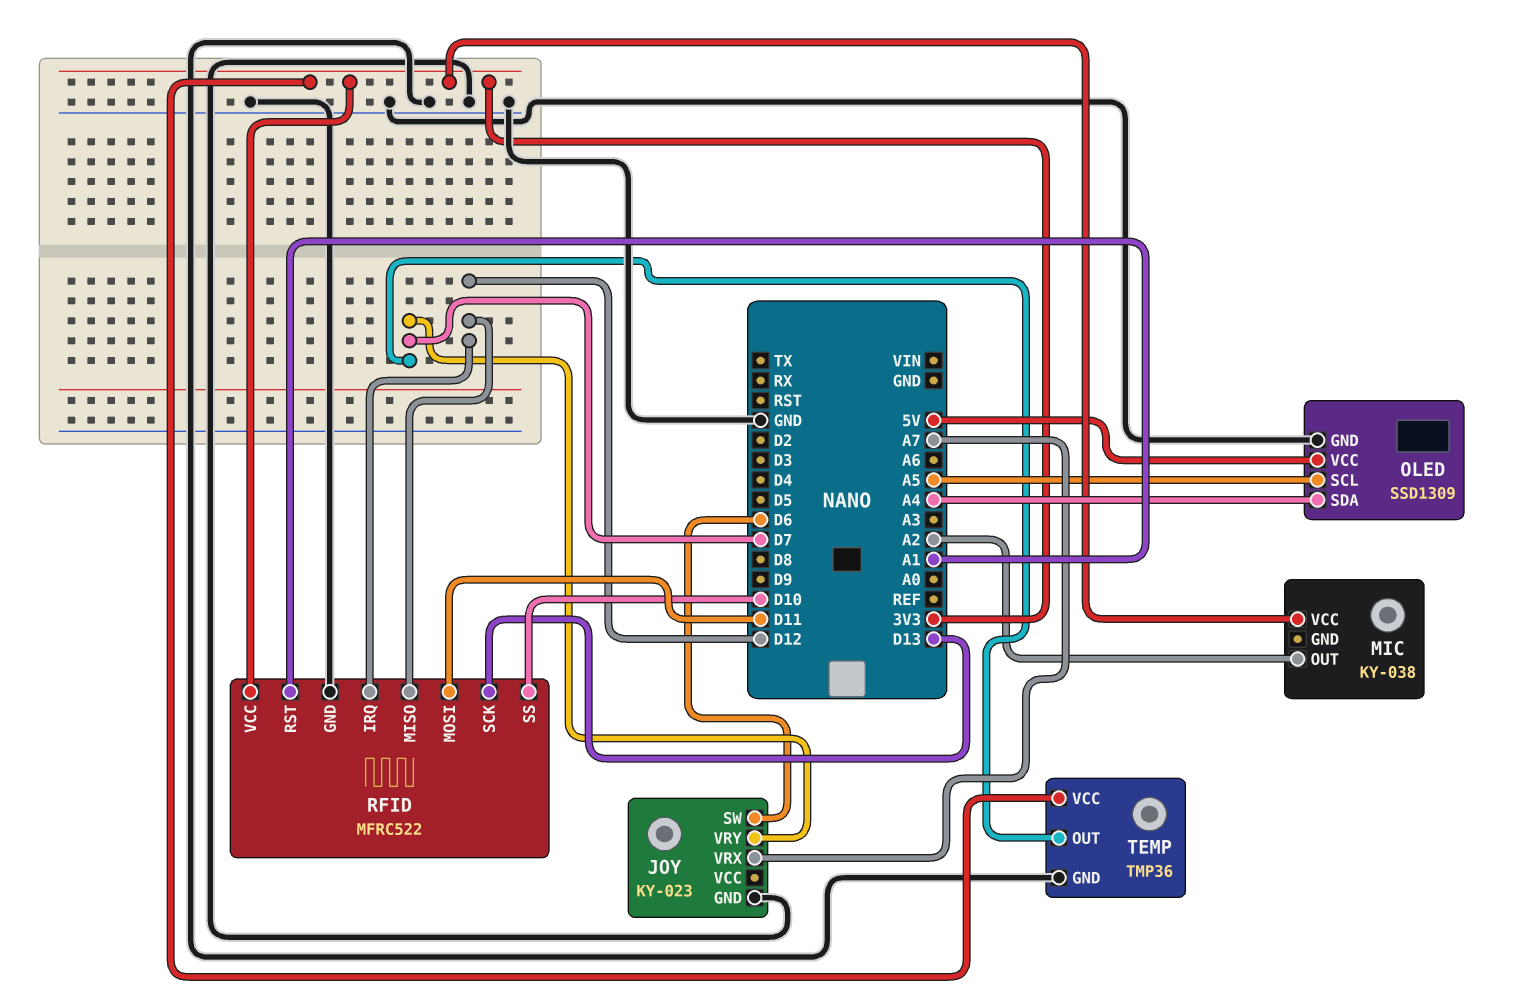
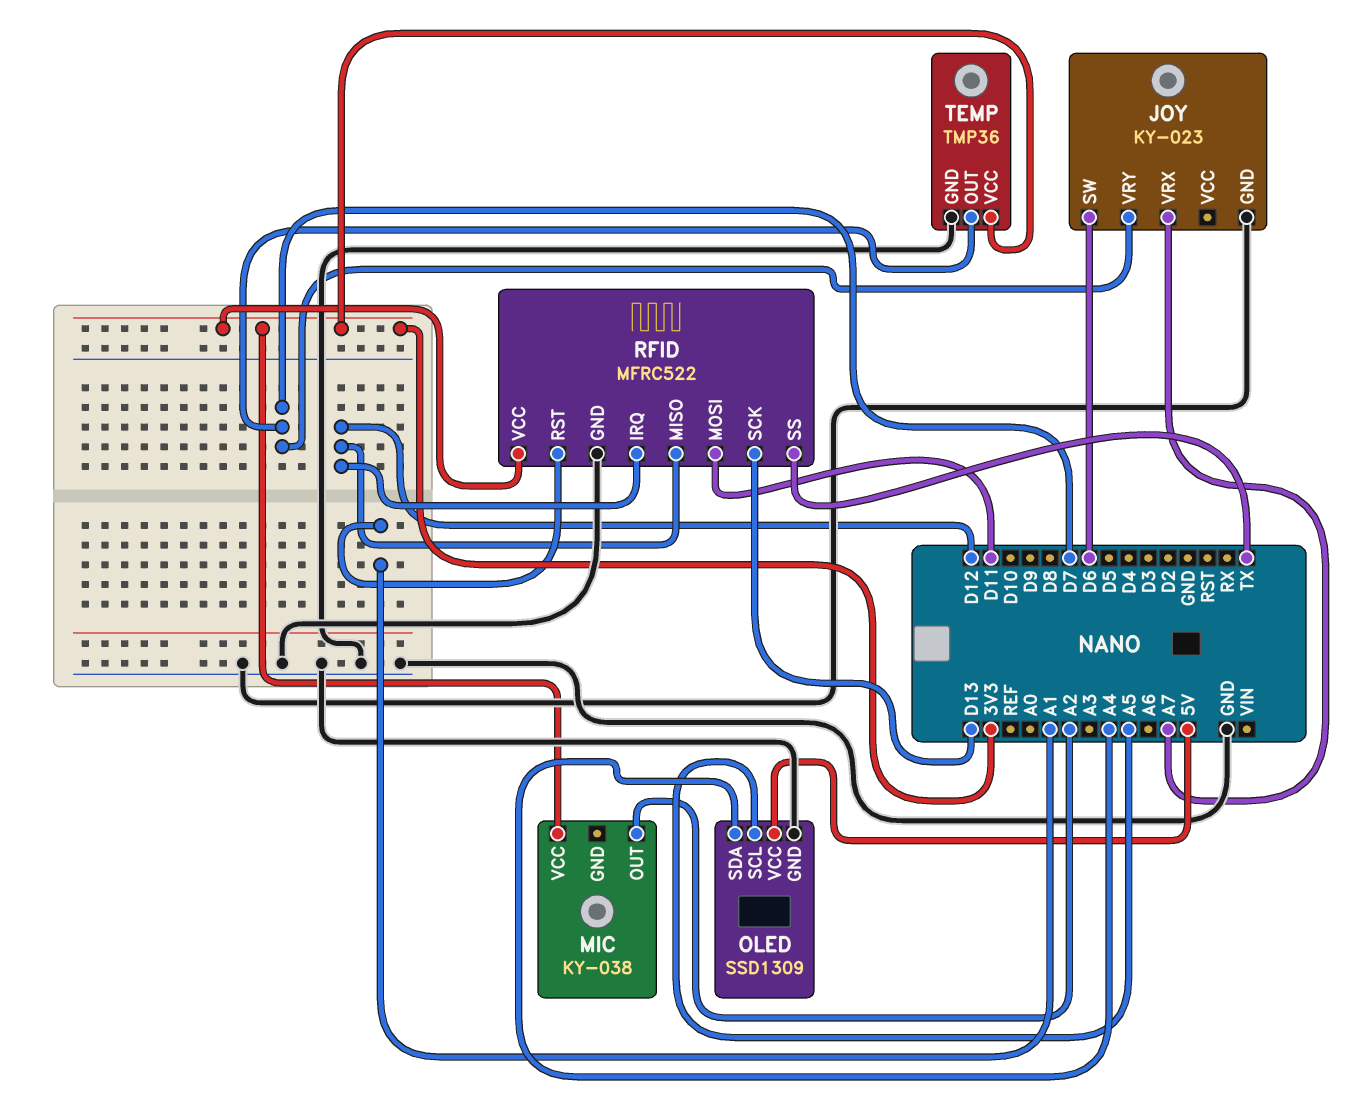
RFID pin SS: D10 -> TX

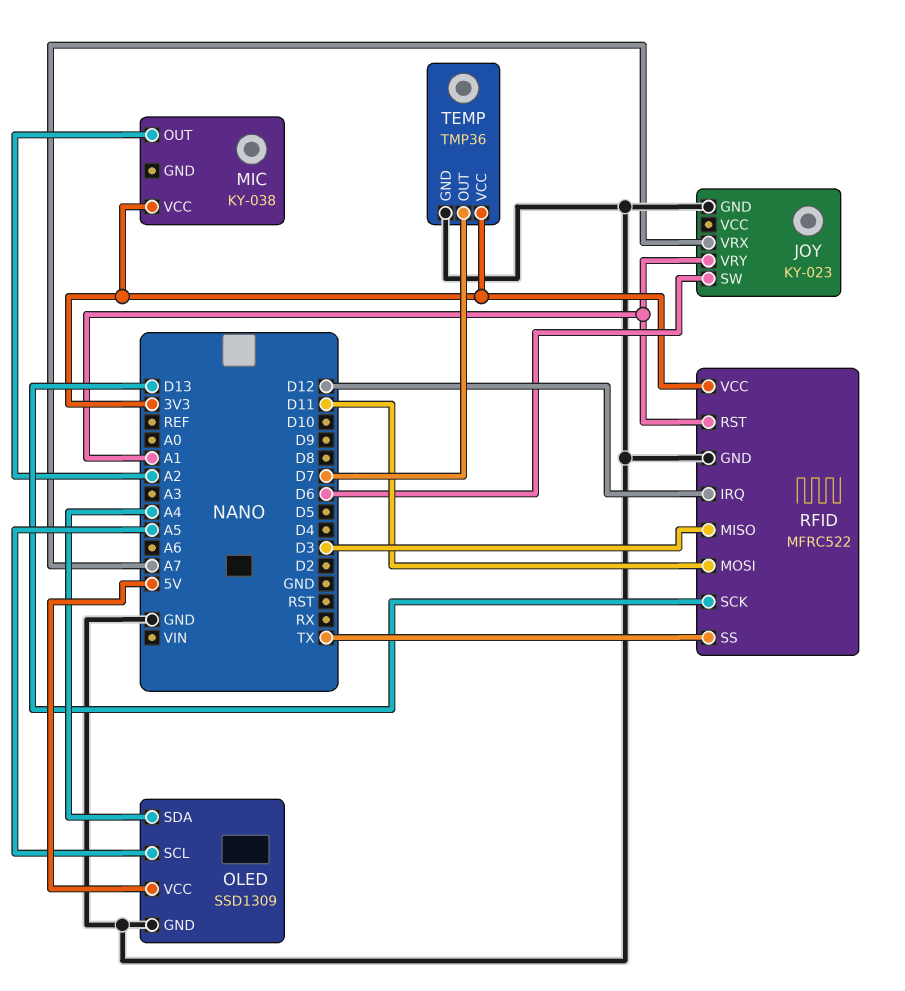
JOY pin VRY: D7 -> A1
RFID pin MISO: D12 -> D3

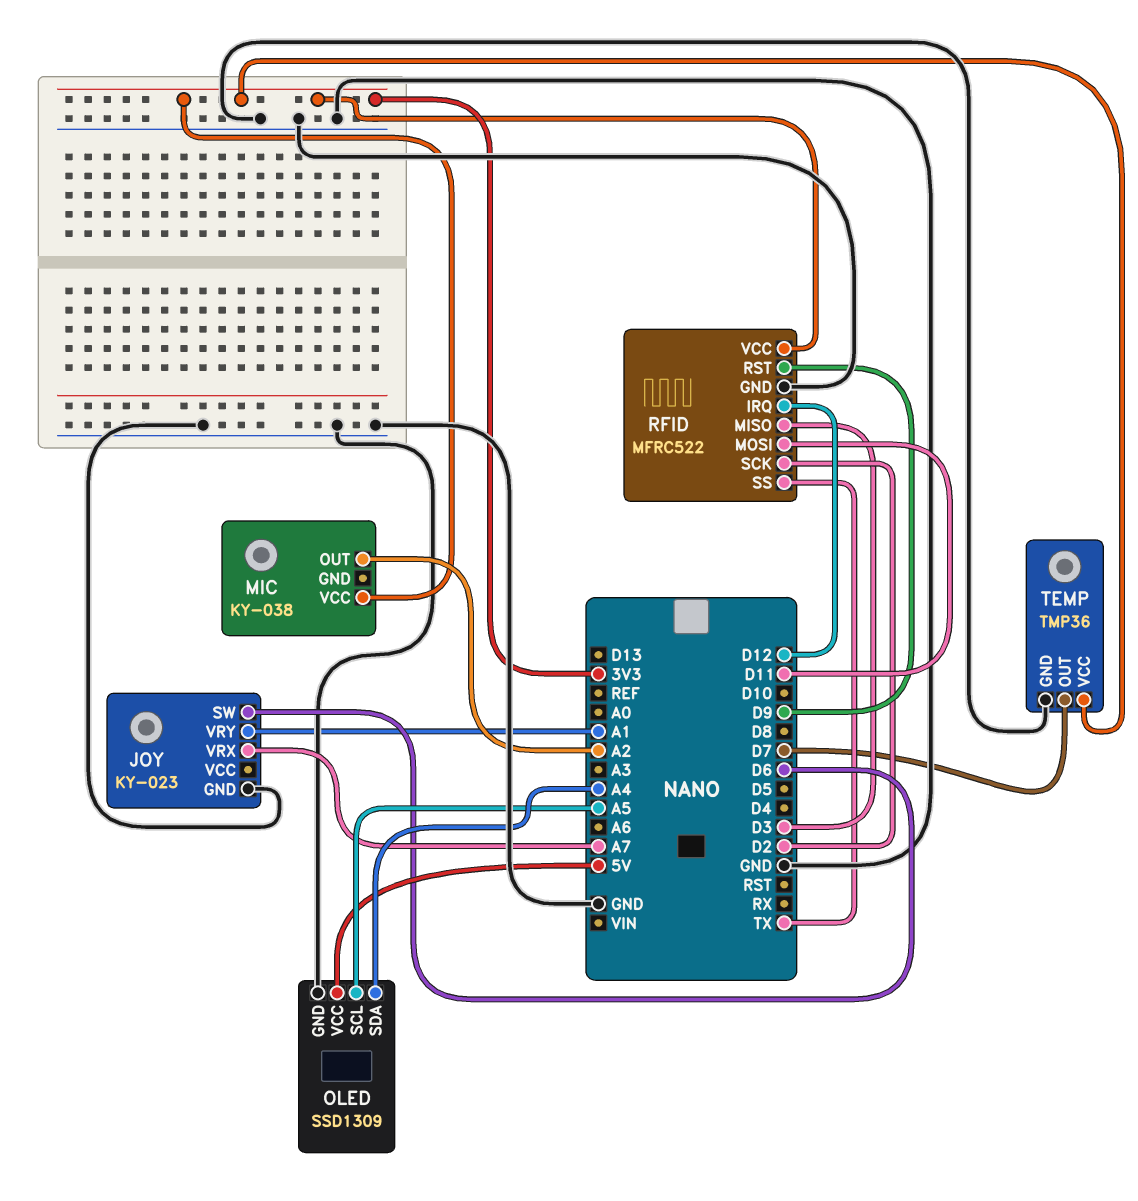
RFID pin RST: A1 -> D9
RFID pin SCK: D13 -> D2

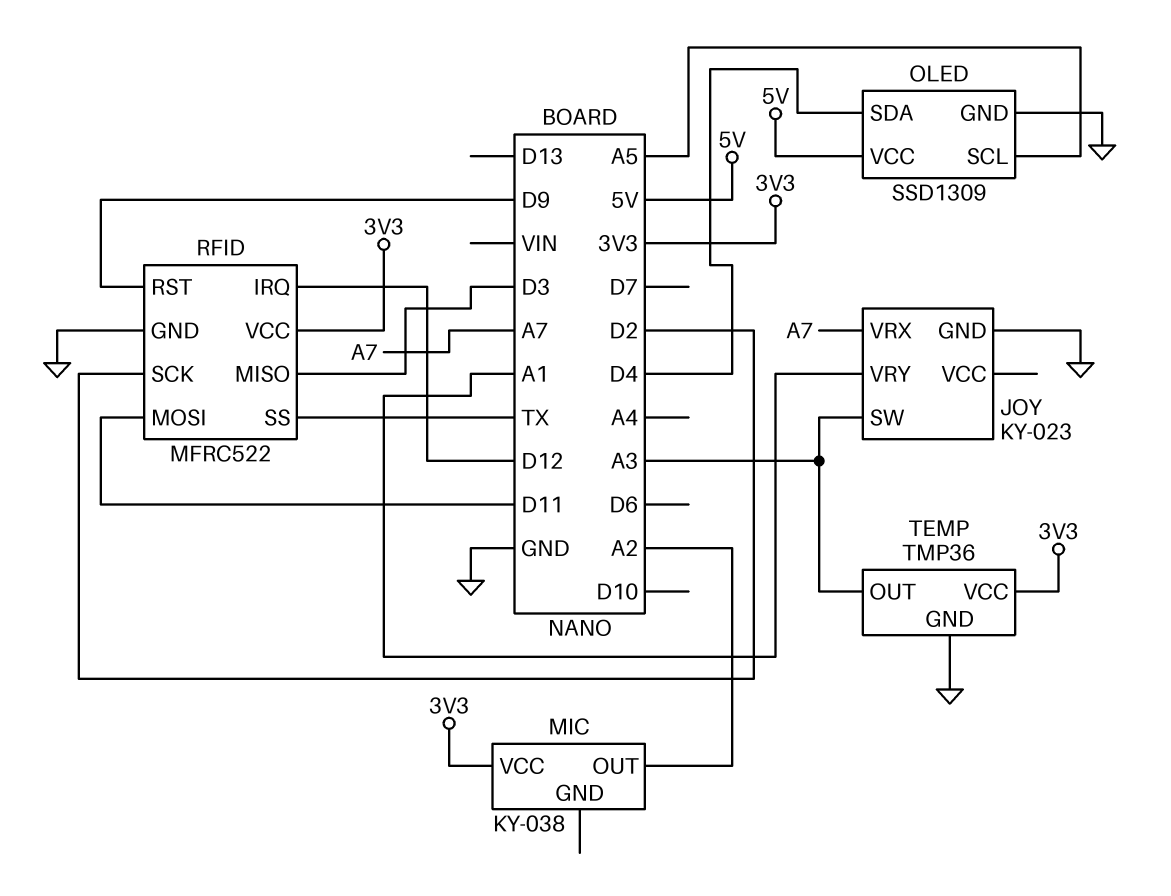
JOY pin SW: D6 -> A3
OLED pin SDA: A4 -> D4
TEMP pin OUT: D7 -> A3

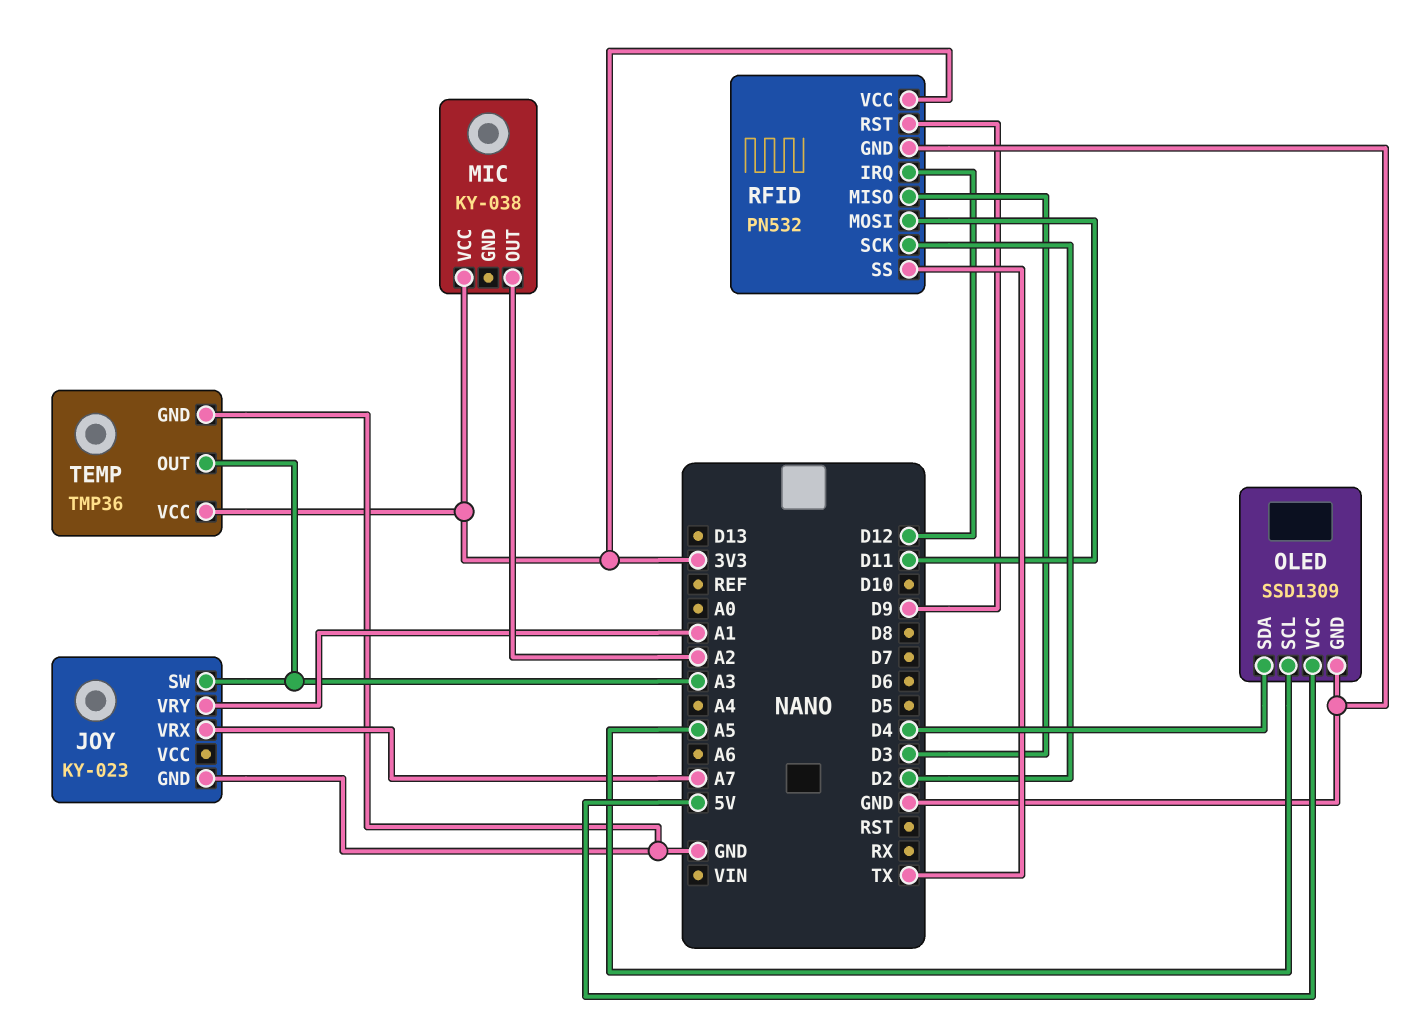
RFID: MFRC522 -> PN532

